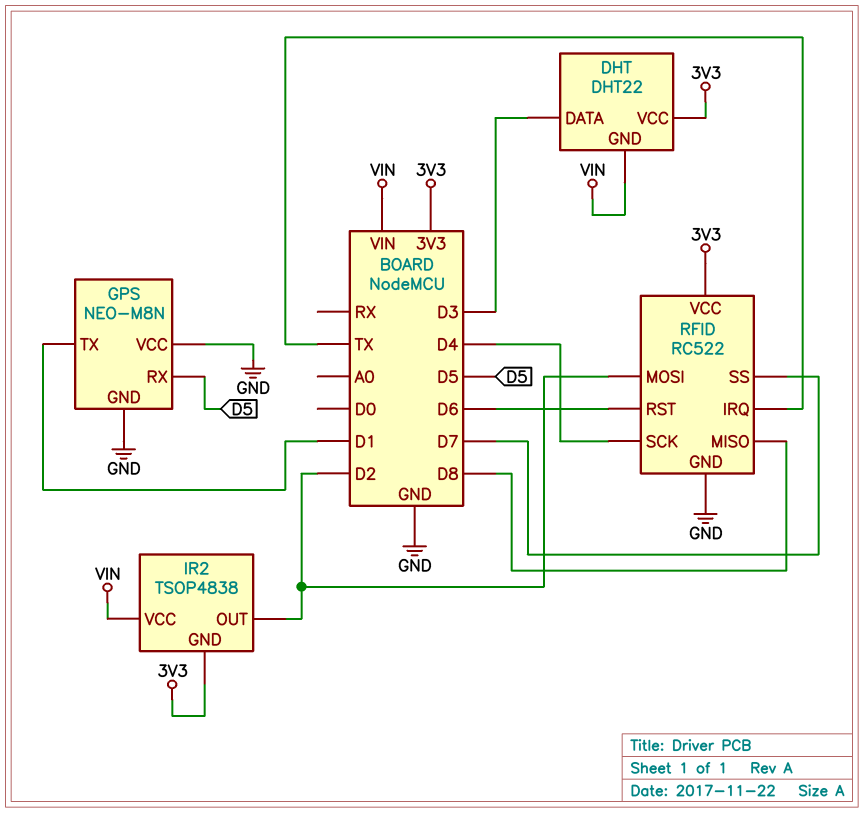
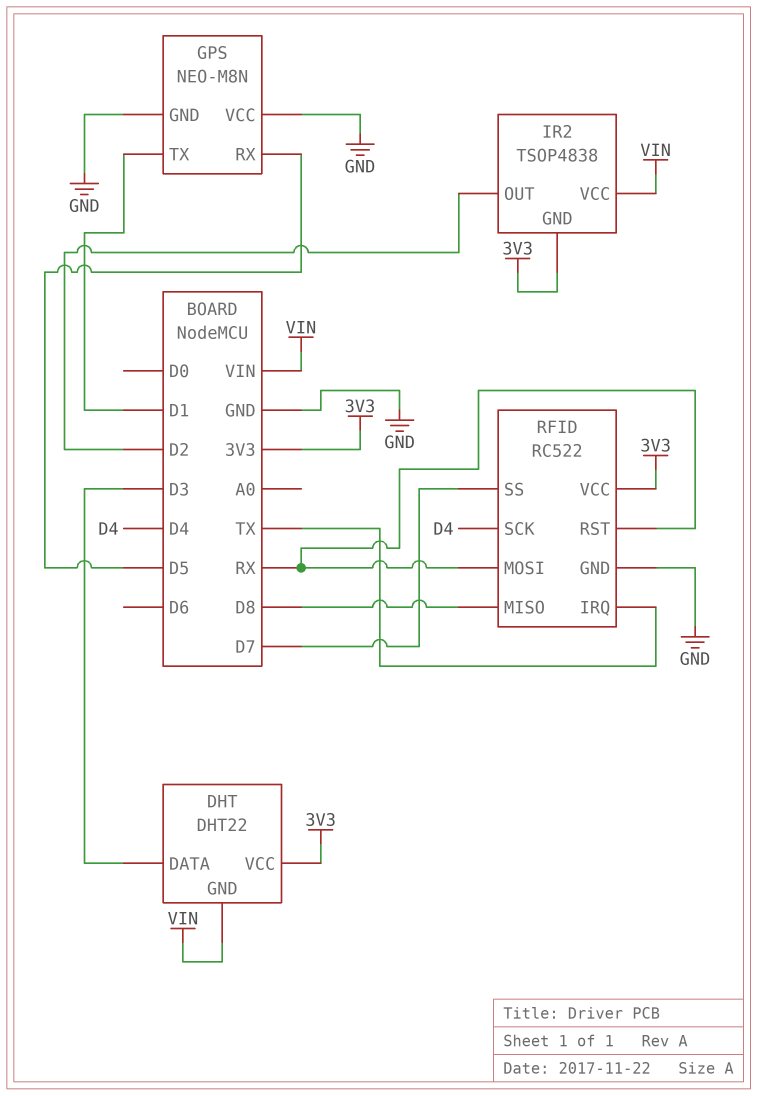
RFID pin MOSI: D2 -> RX
RFID pin RST: D6 -> RX

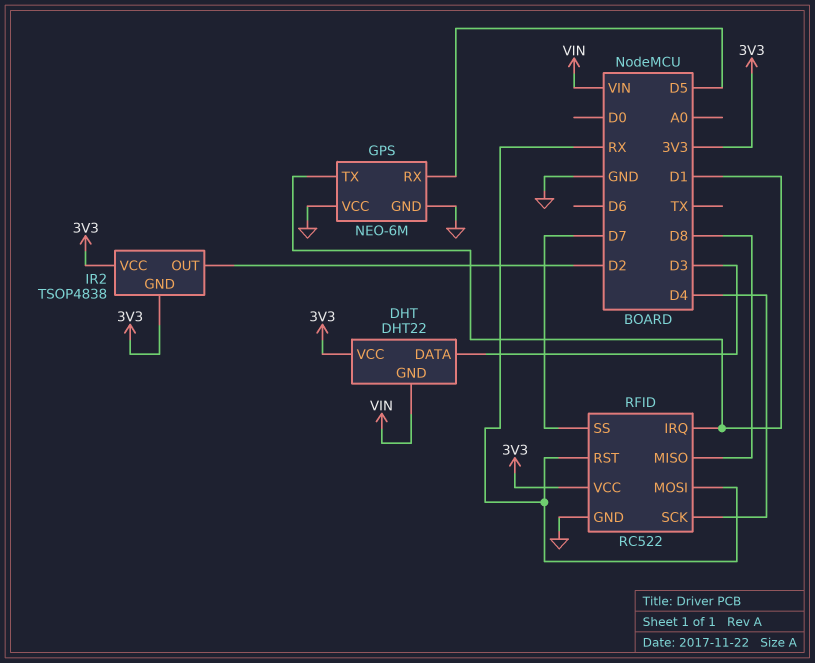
GPS: NEO-M8N -> NEO-6M
IR2 pin VCC: VIN -> 3V3
RFID pin IRQ: TX -> D1

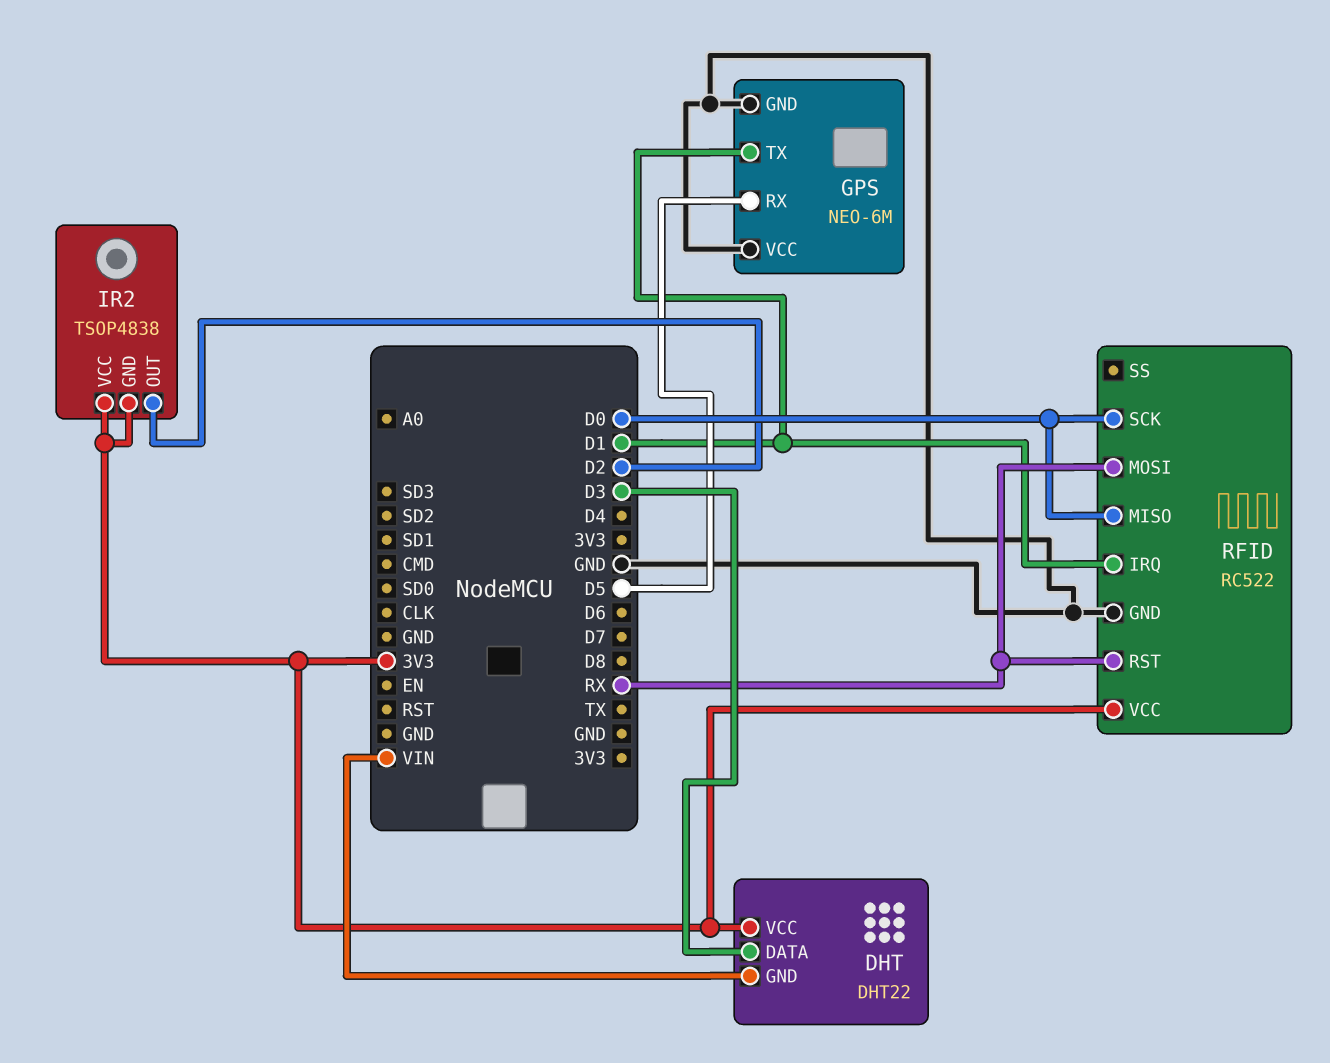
RFID pin MISO: D8 -> D0
RFID pin SCK: D4 -> D0
RFID pin SS: D7 -> none

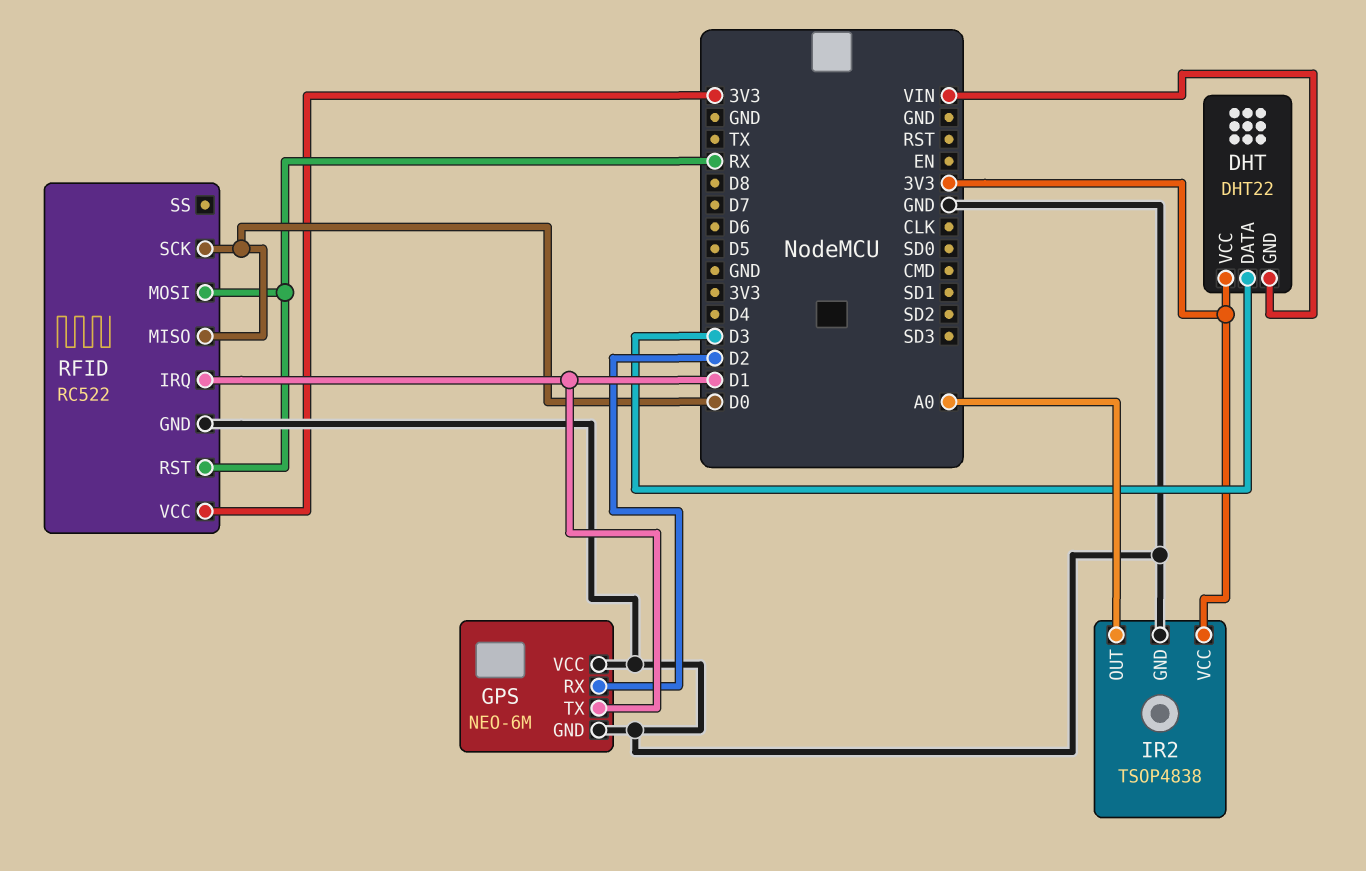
GPS pin RX: D5 -> D2
IR2 pin GND: 3V3 -> GND
IR2 pin OUT: D2 -> A0

